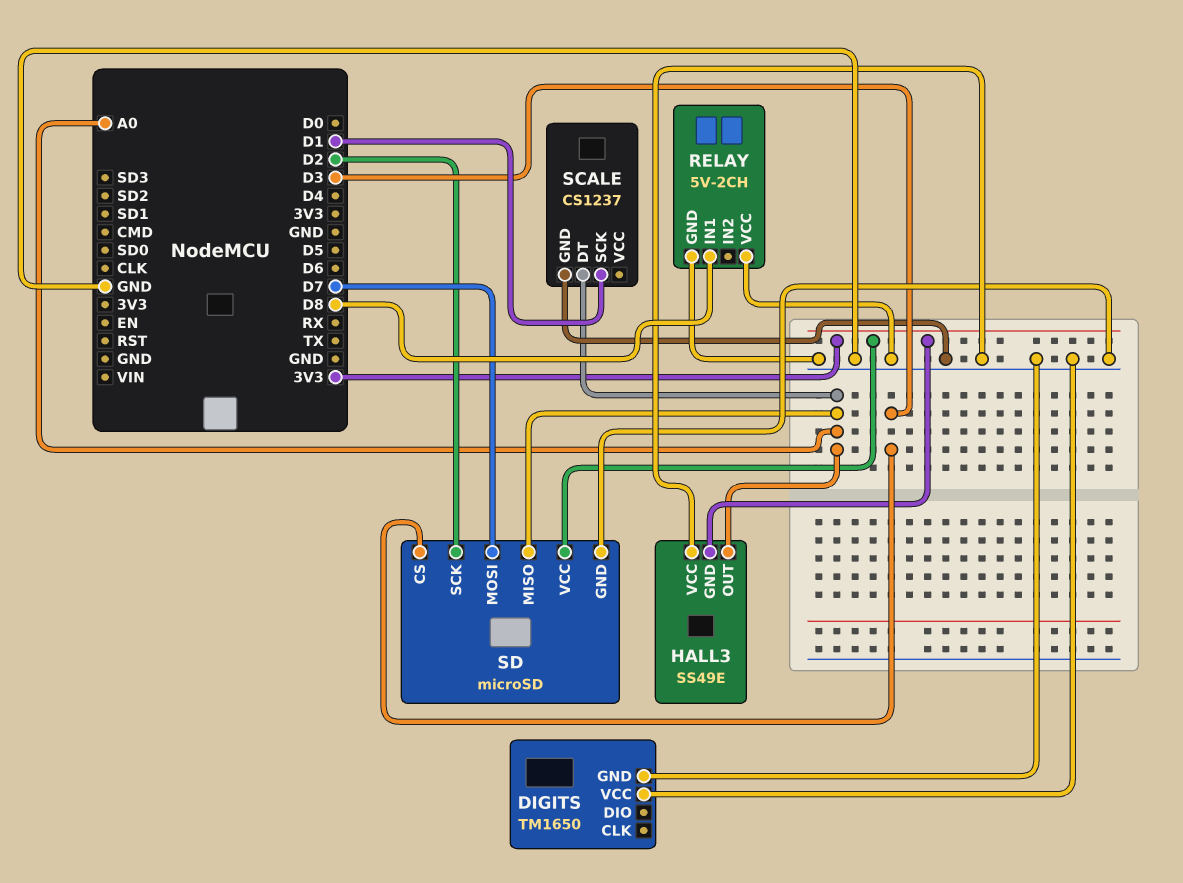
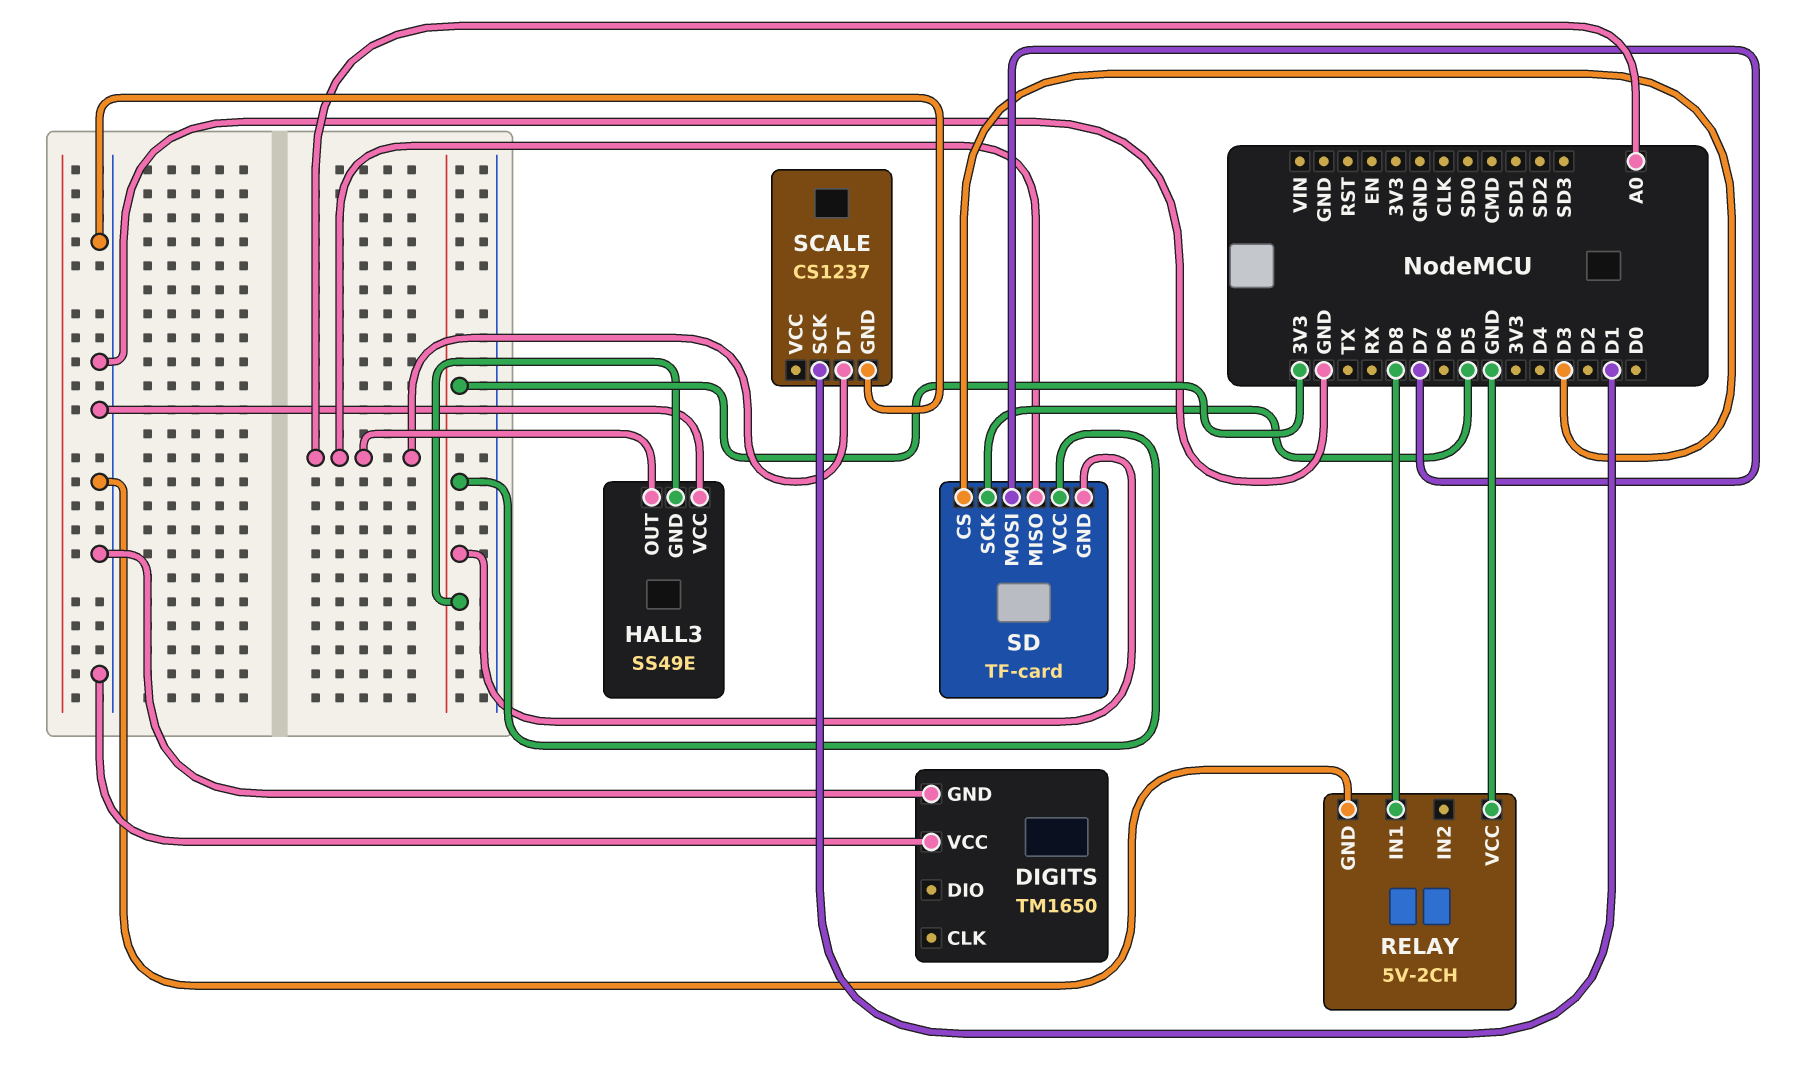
SD: microSD -> TF-card
SD pin GND: GND -> 3V3
SD pin SCK: D2 -> D5

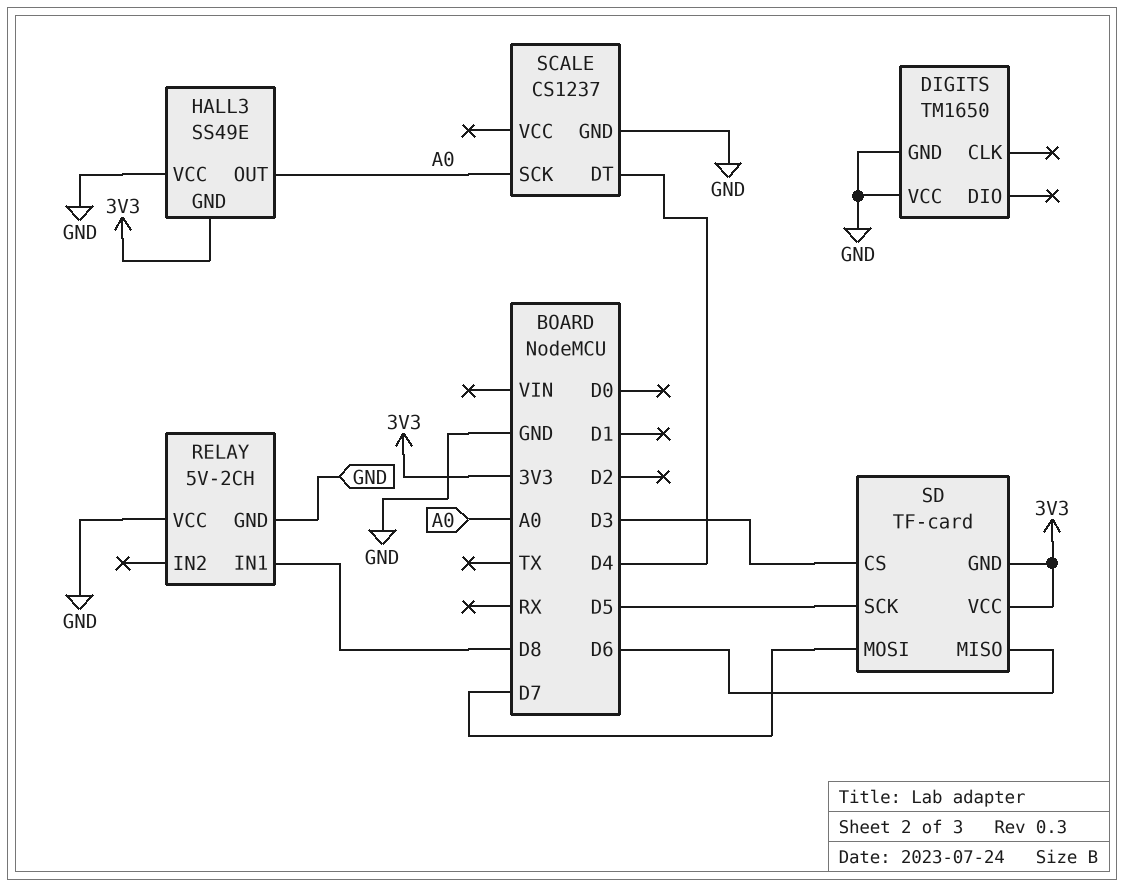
SCALE pin DT: A0 -> D4
SCALE pin SCK: D1 -> A0
SD pin MISO: A0 -> D6

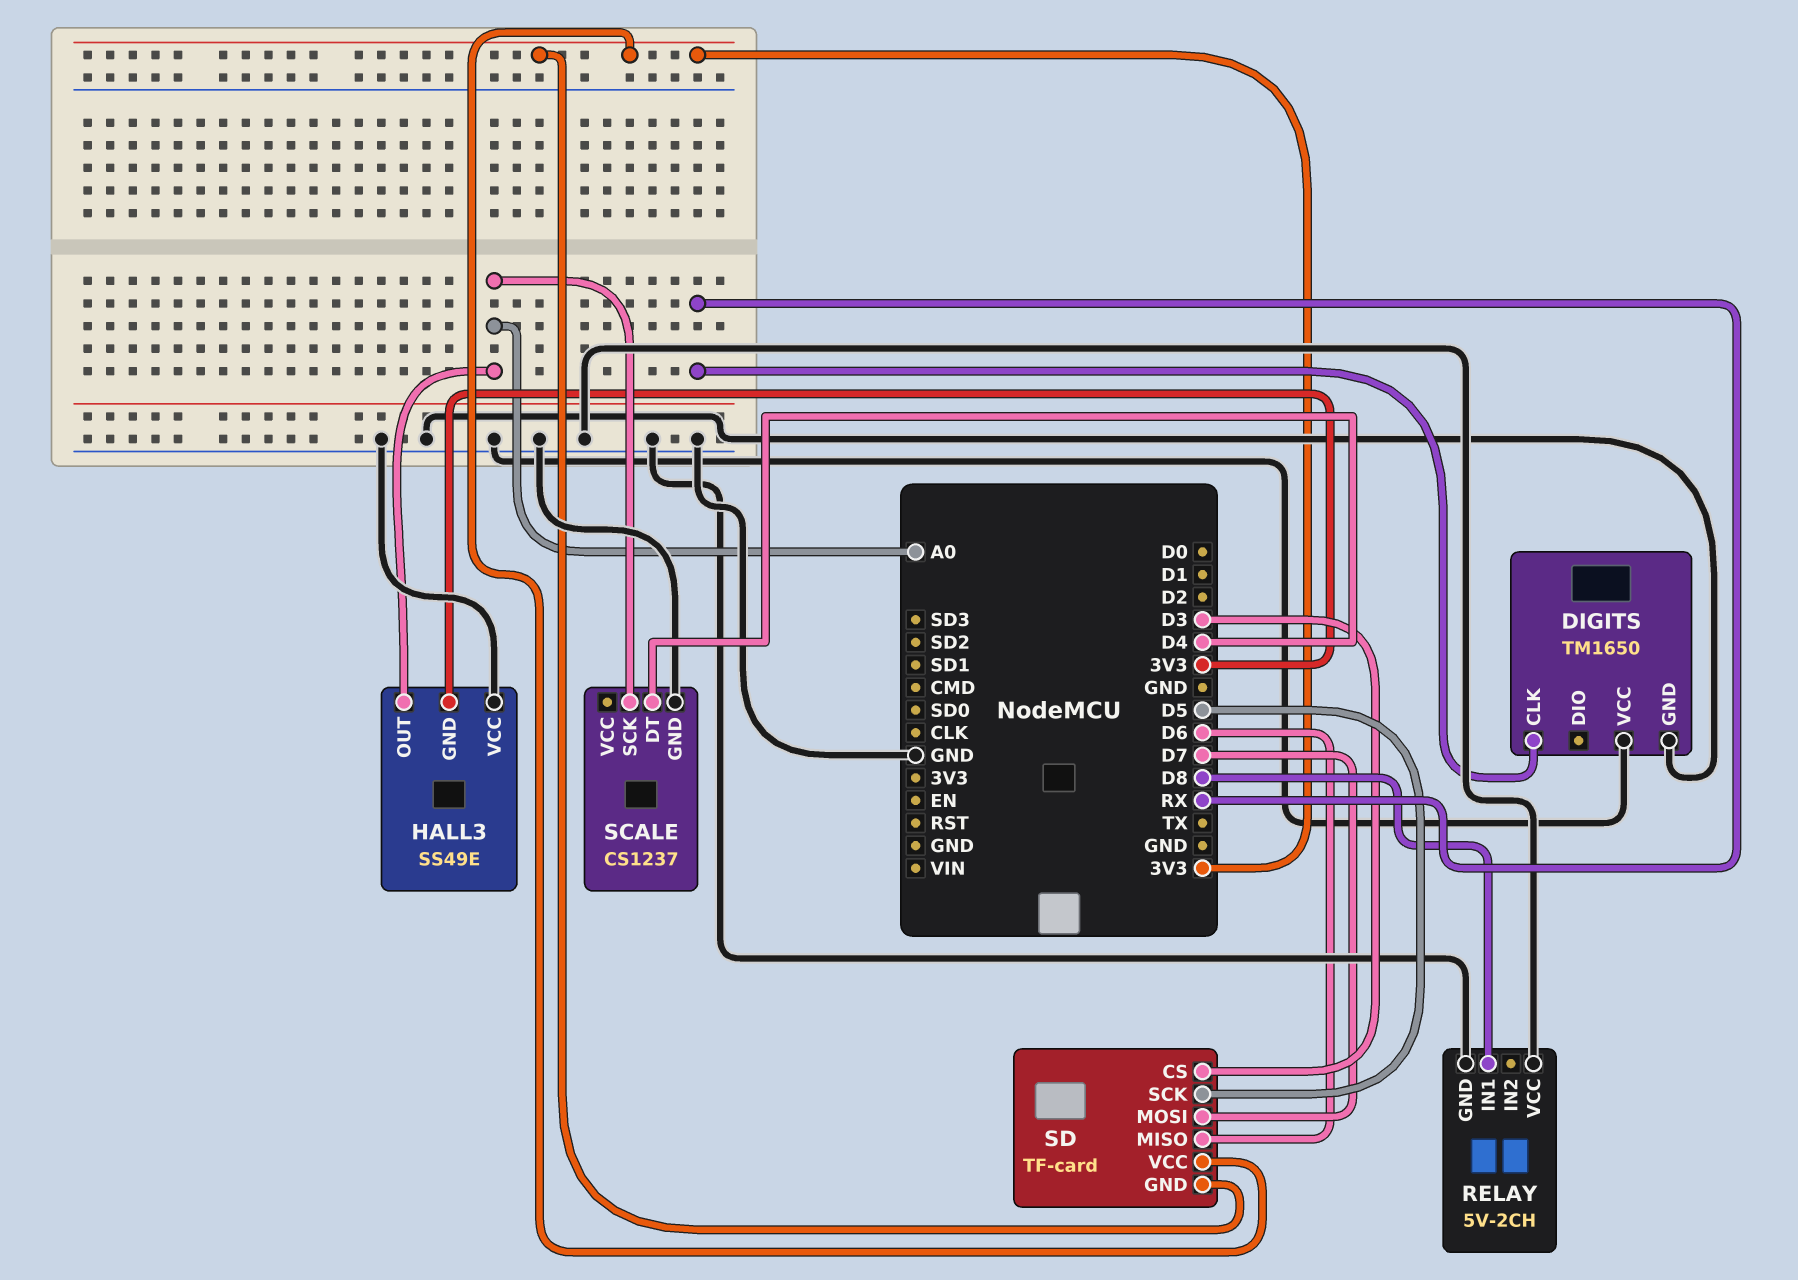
DIGITS pin CLK: none -> RX

